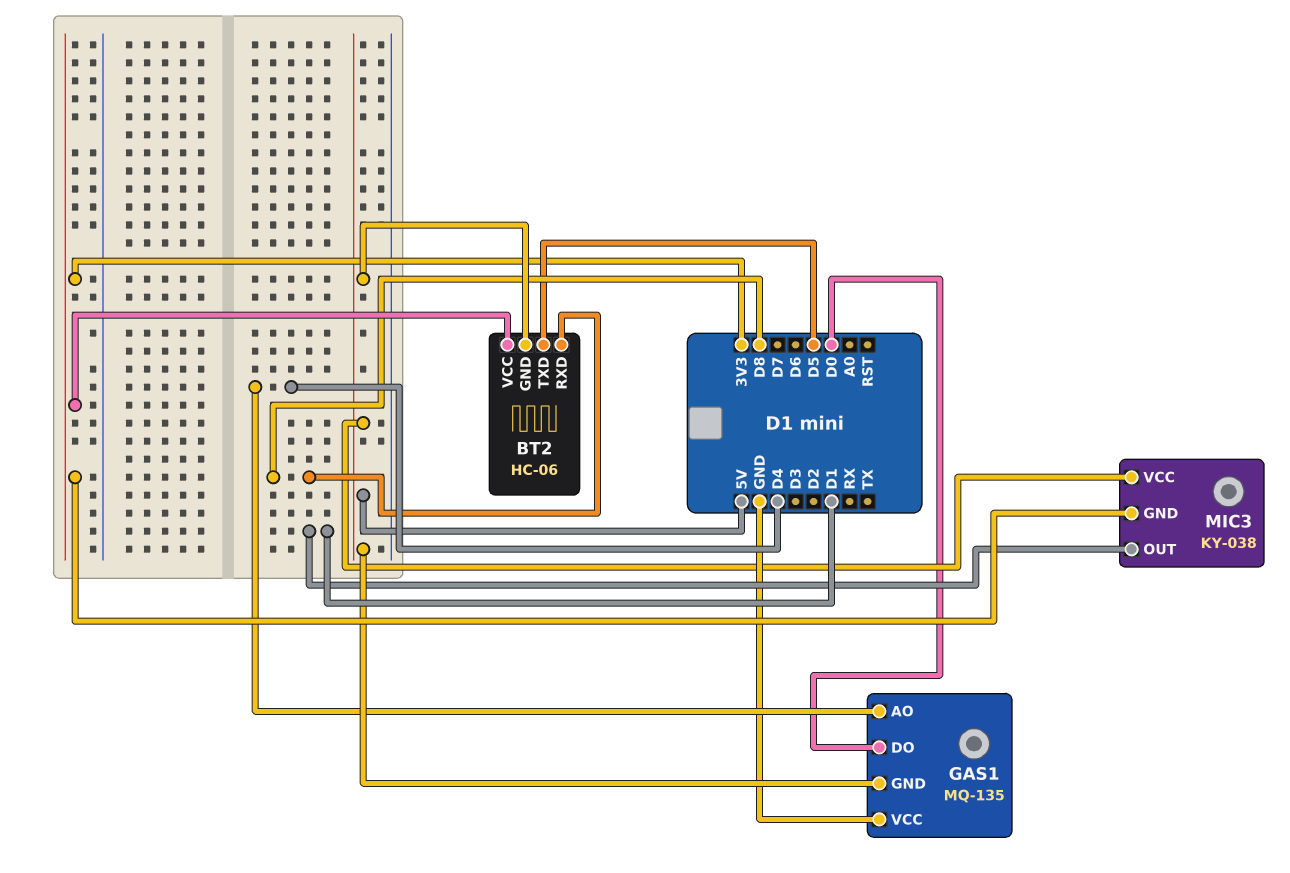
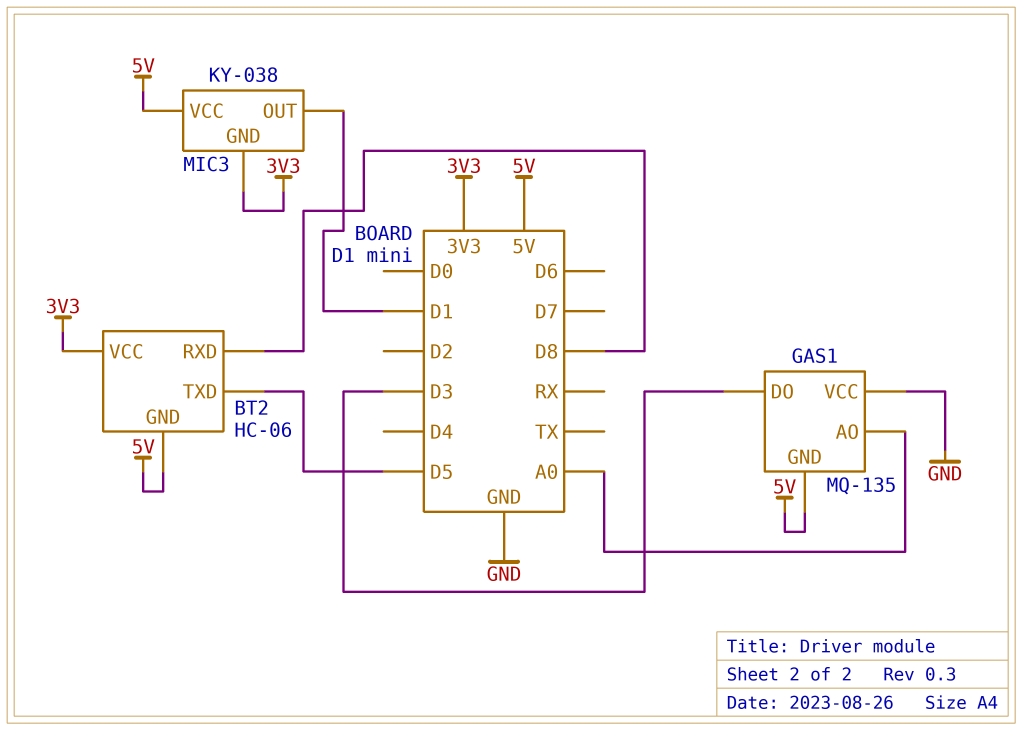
GAS1 pin AO: D4 -> A0
GAS1 pin DO: D0 -> D3

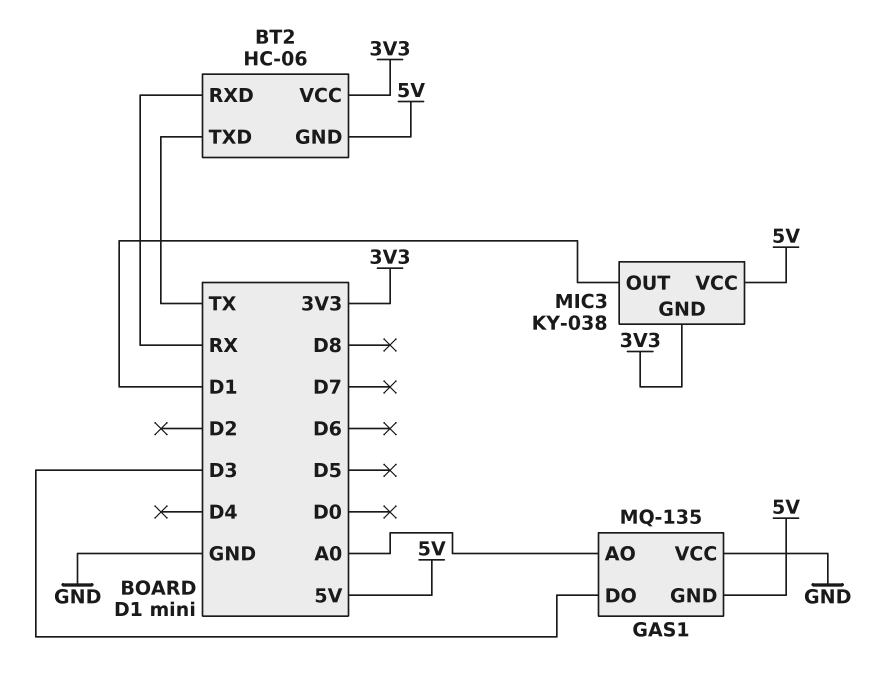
BT2 pin RXD: D8 -> RX
BT2 pin TXD: D5 -> TX

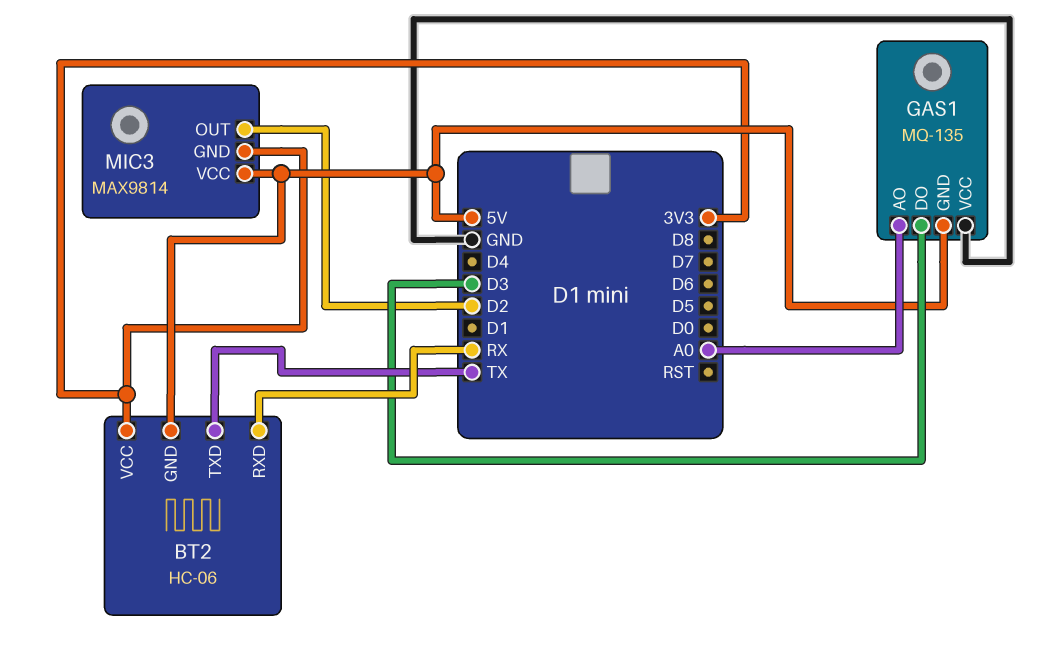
MIC3: KY-038 -> MAX9814
MIC3 pin OUT: D1 -> D2

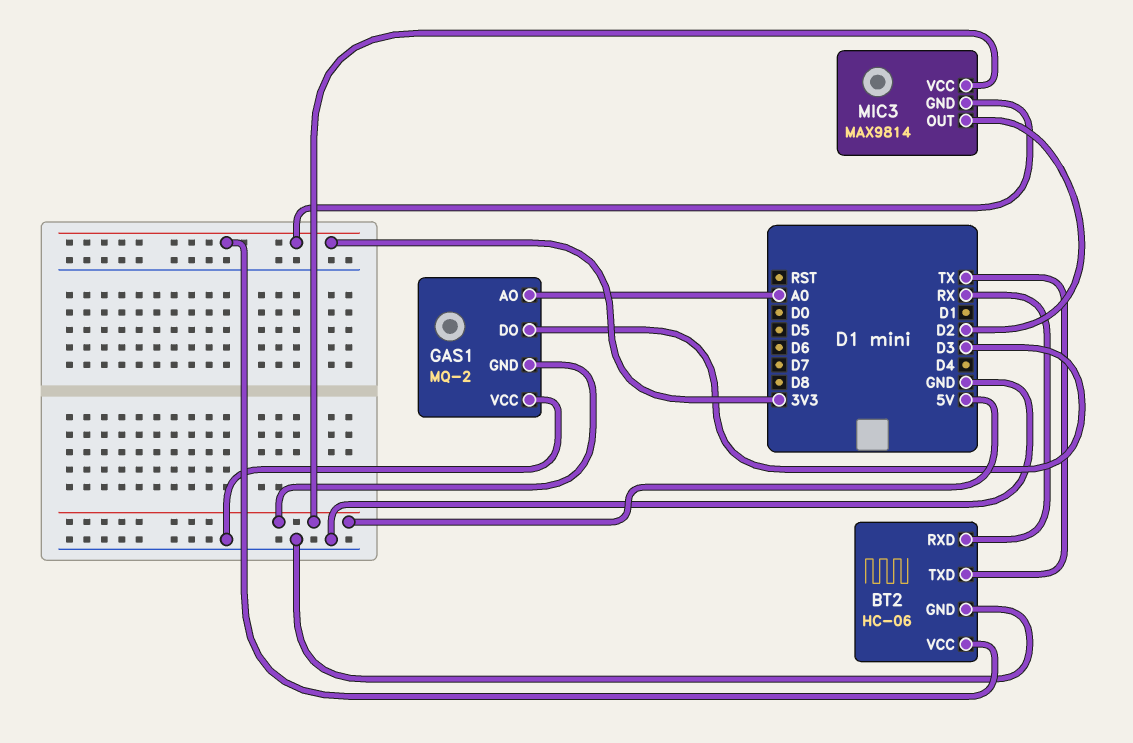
BT2 pin GND: 5V -> GND
GAS1: MQ-135 -> MQ-2

